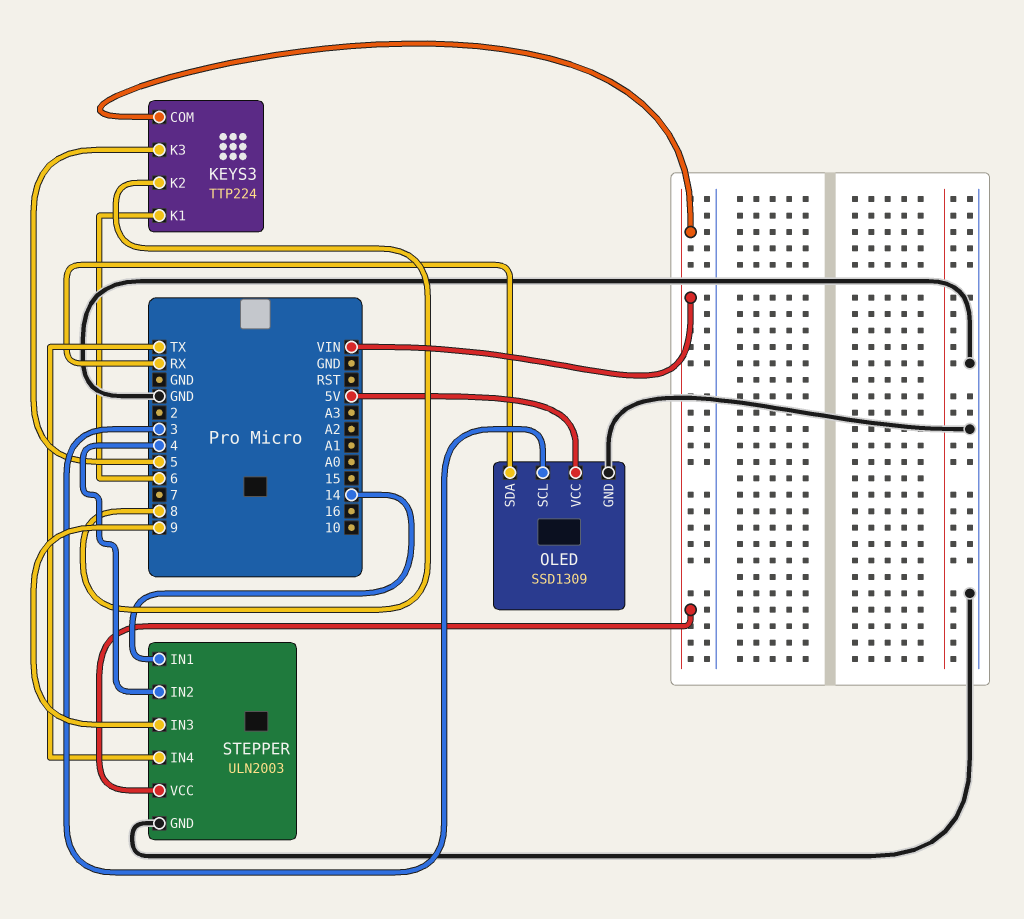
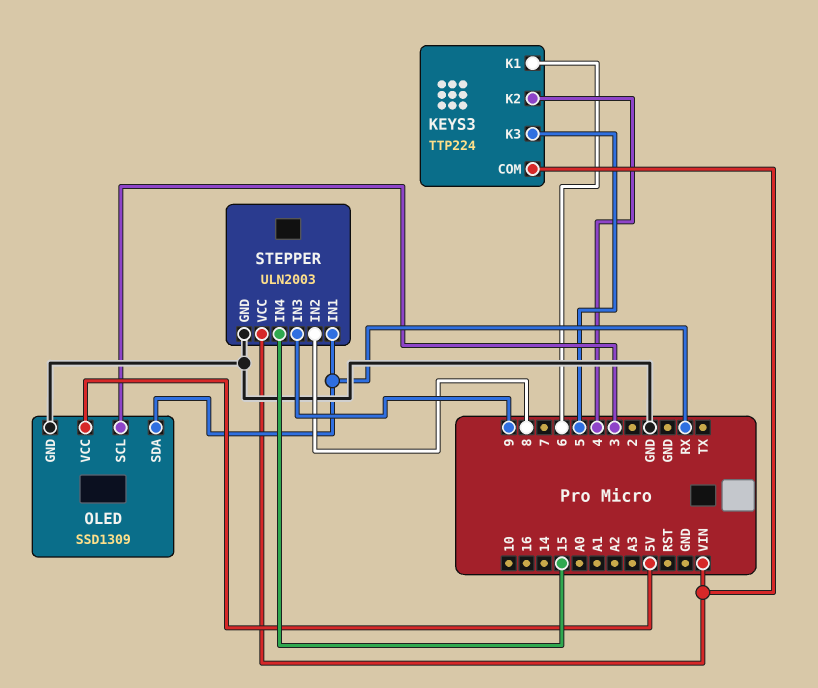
KEYS3 pin K2: 8 -> 4
STEPPER pin IN1: 14 -> RX
STEPPER pin IN2: 4 -> 8
STEPPER pin IN4: TX -> 15

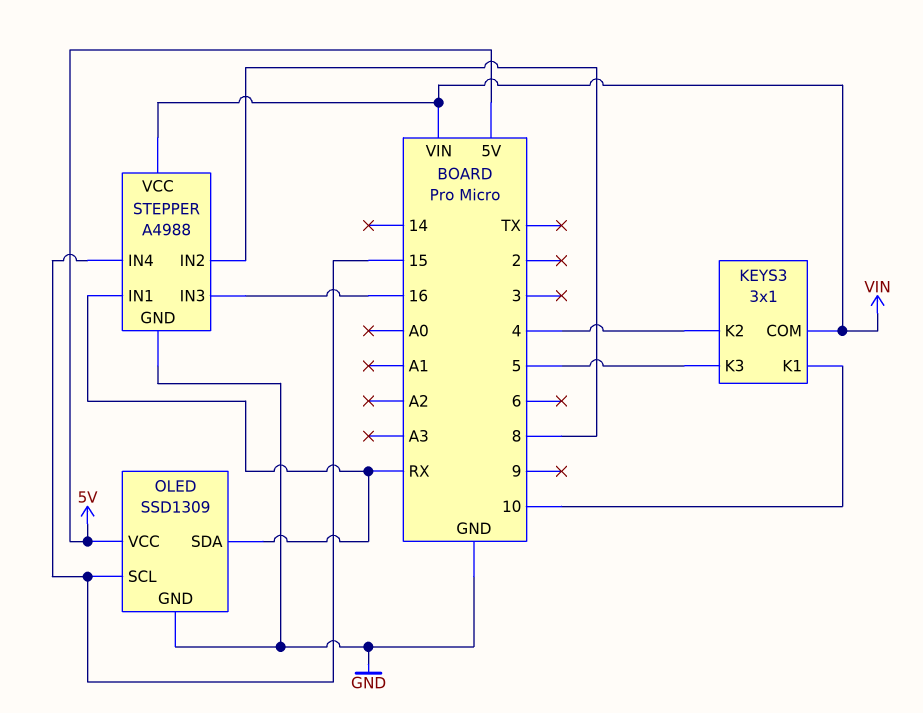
KEYS3: TTP224 -> 3x1
KEYS3 pin K1: 6 -> 10
OLED pin SCL: 3 -> 15
STEPPER: ULN2003 -> A4988
STEPPER pin IN3: 9 -> 16

